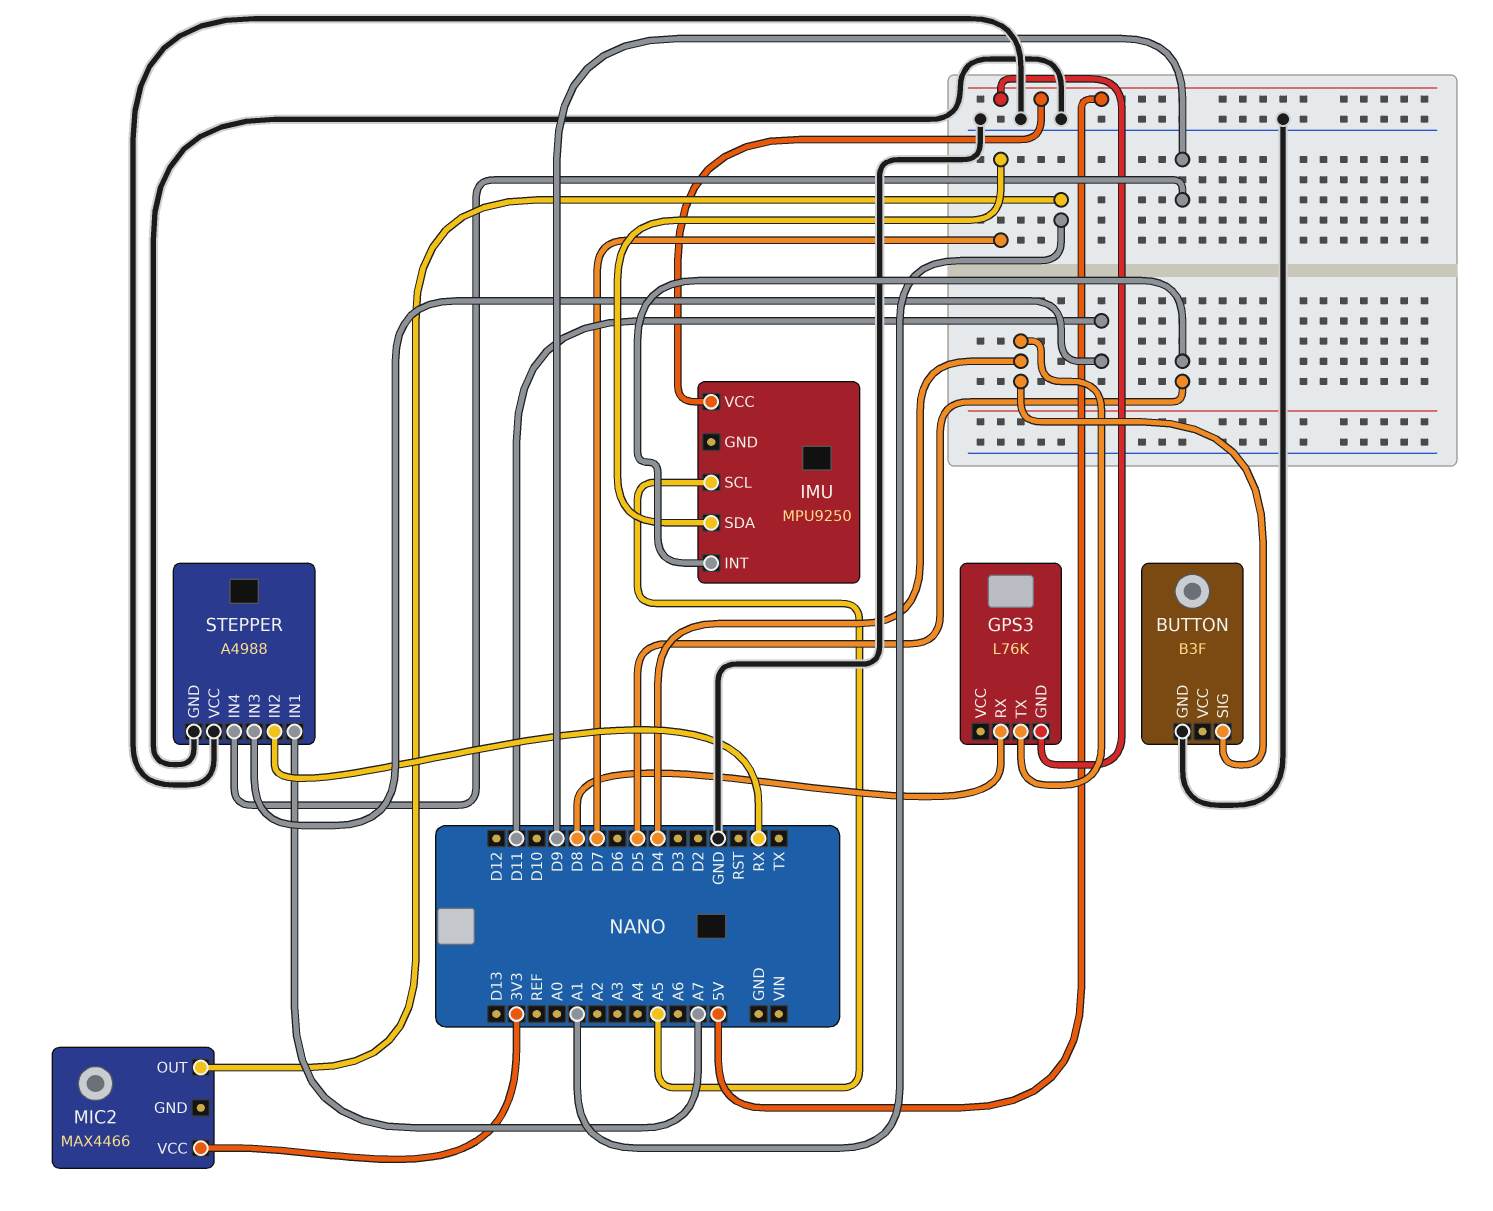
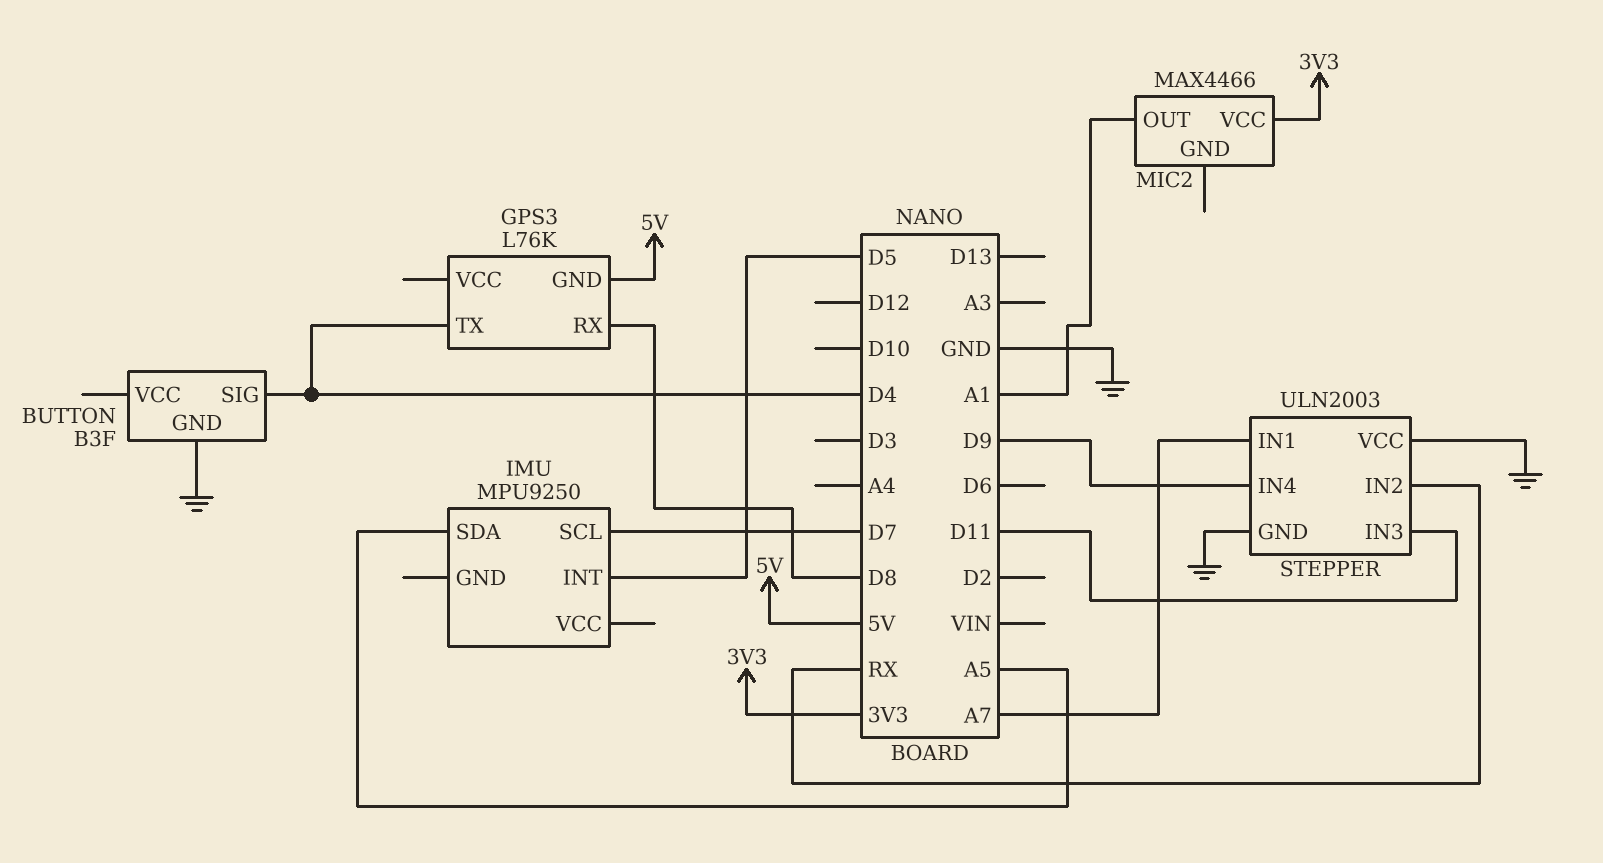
IMU pin SCL: A5 -> D7
IMU pin SDA: D7 -> A5
IMU pin VCC: 5V -> none
STEPPER: A4988 -> ULN2003

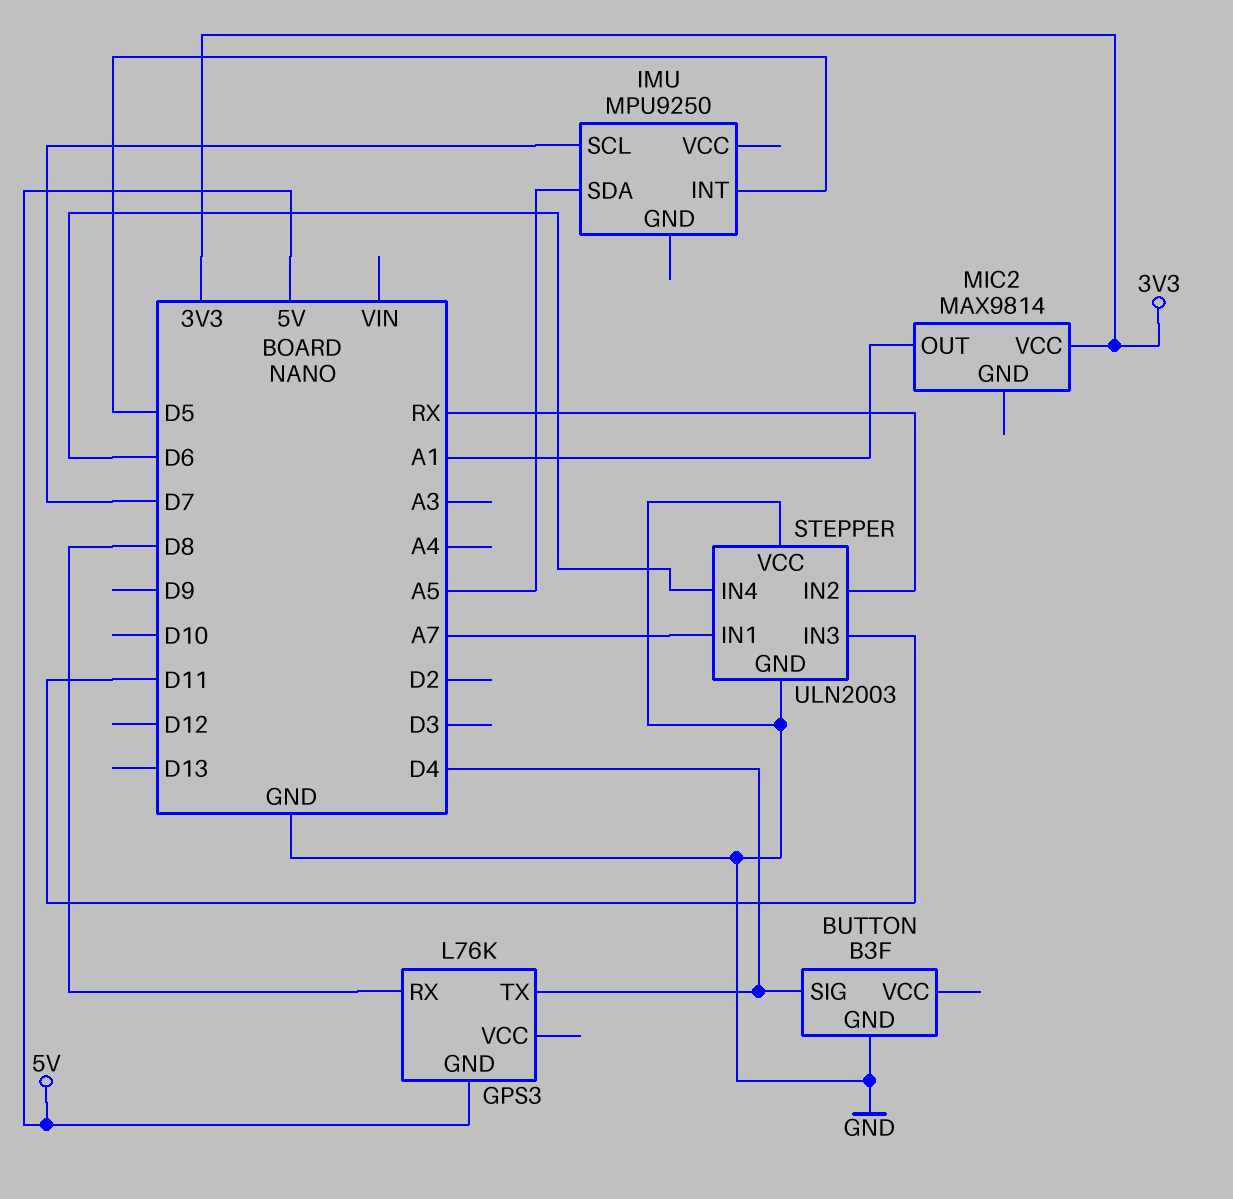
MIC2: MAX4466 -> MAX9814
STEPPER pin IN4: D9 -> D6

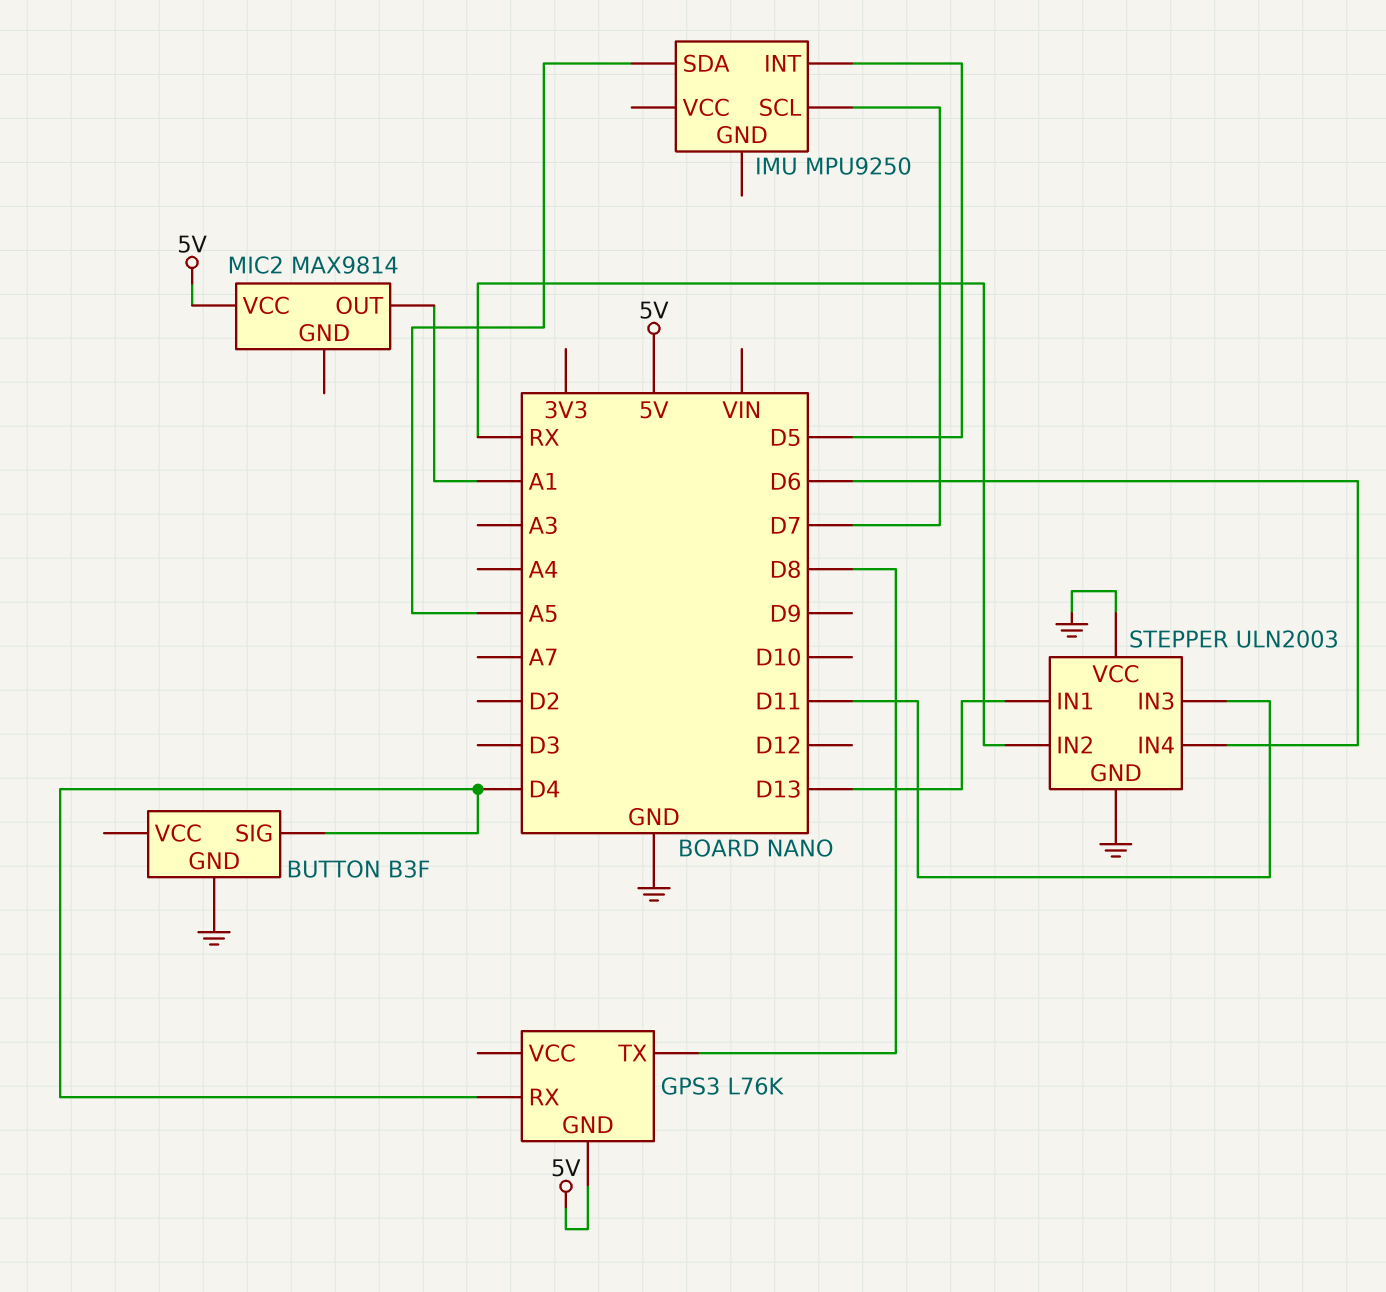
GPS3 pin RX: D8 -> D4
GPS3 pin TX: D4 -> D8
MIC2 pin VCC: 3V3 -> 5V
STEPPER pin IN1: A7 -> D13

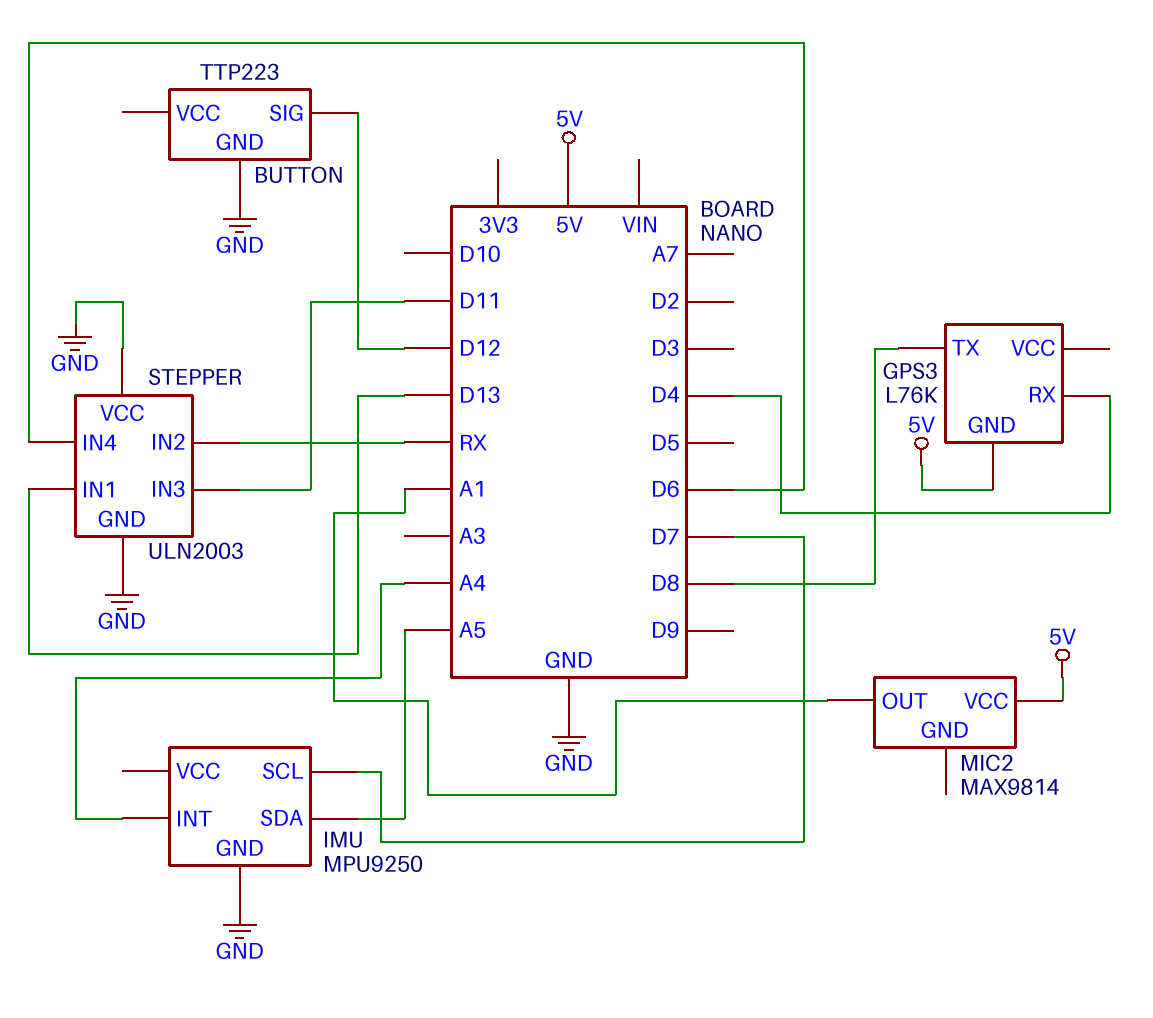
BUTTON: B3F -> TTP223
BUTTON pin SIG: D4 -> D12
IMU pin GND: none -> GND
IMU pin INT: D5 -> A4

